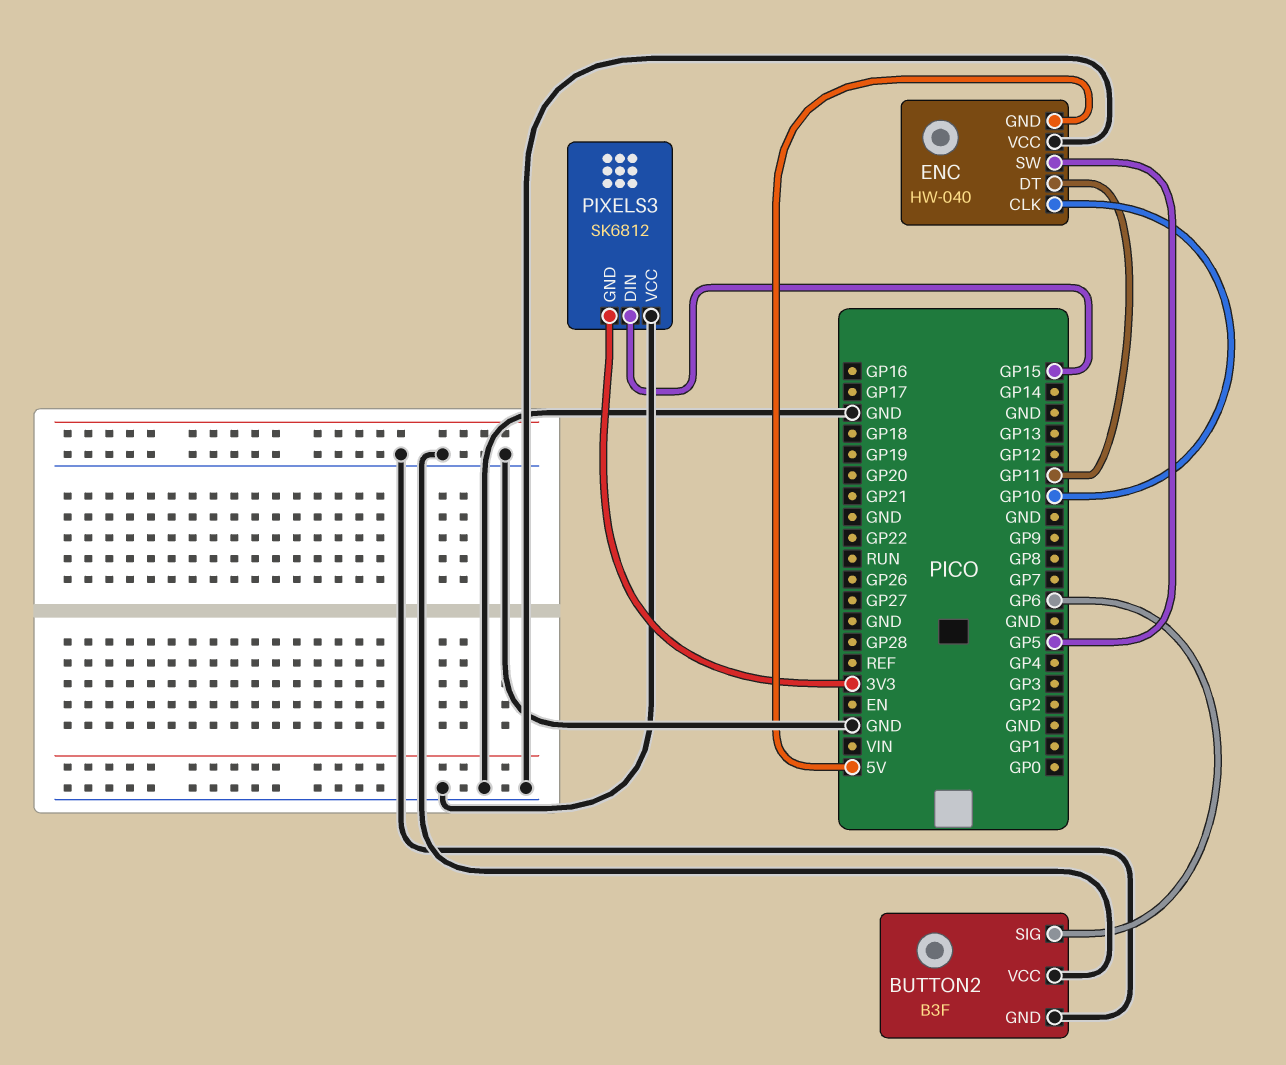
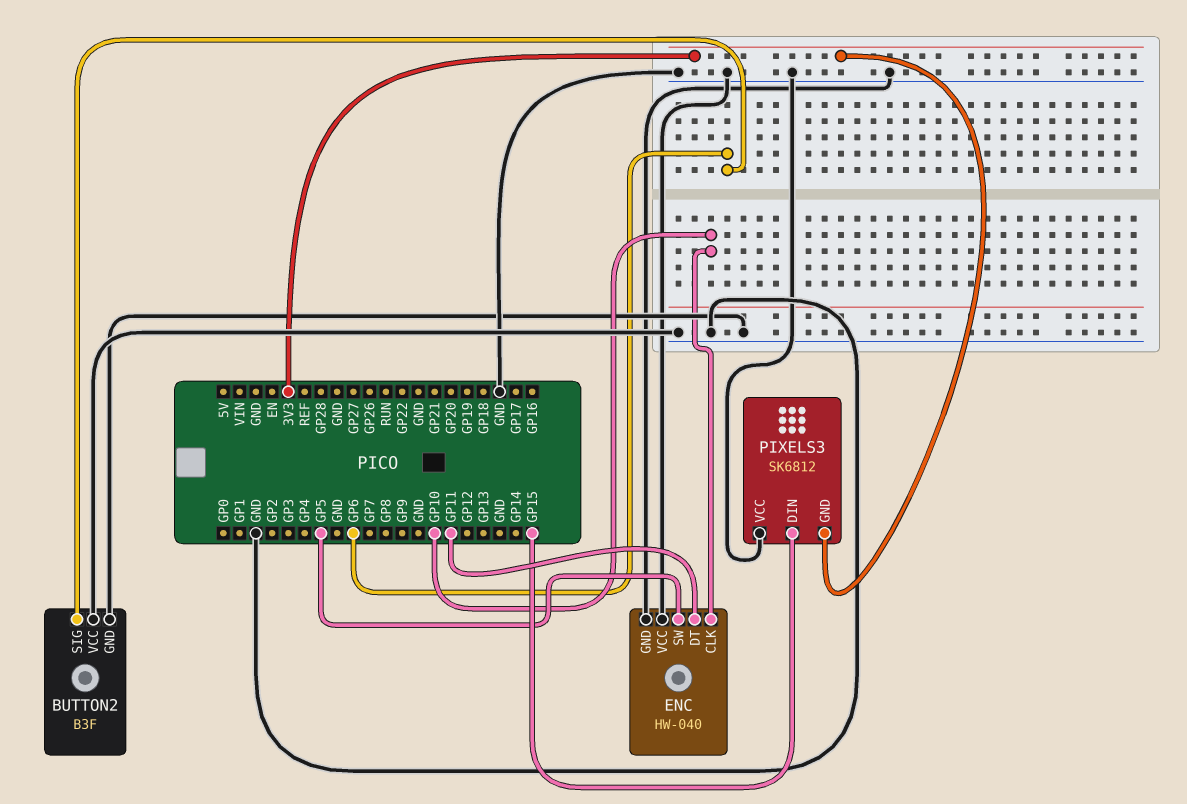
ENC pin GND: 5V -> GND

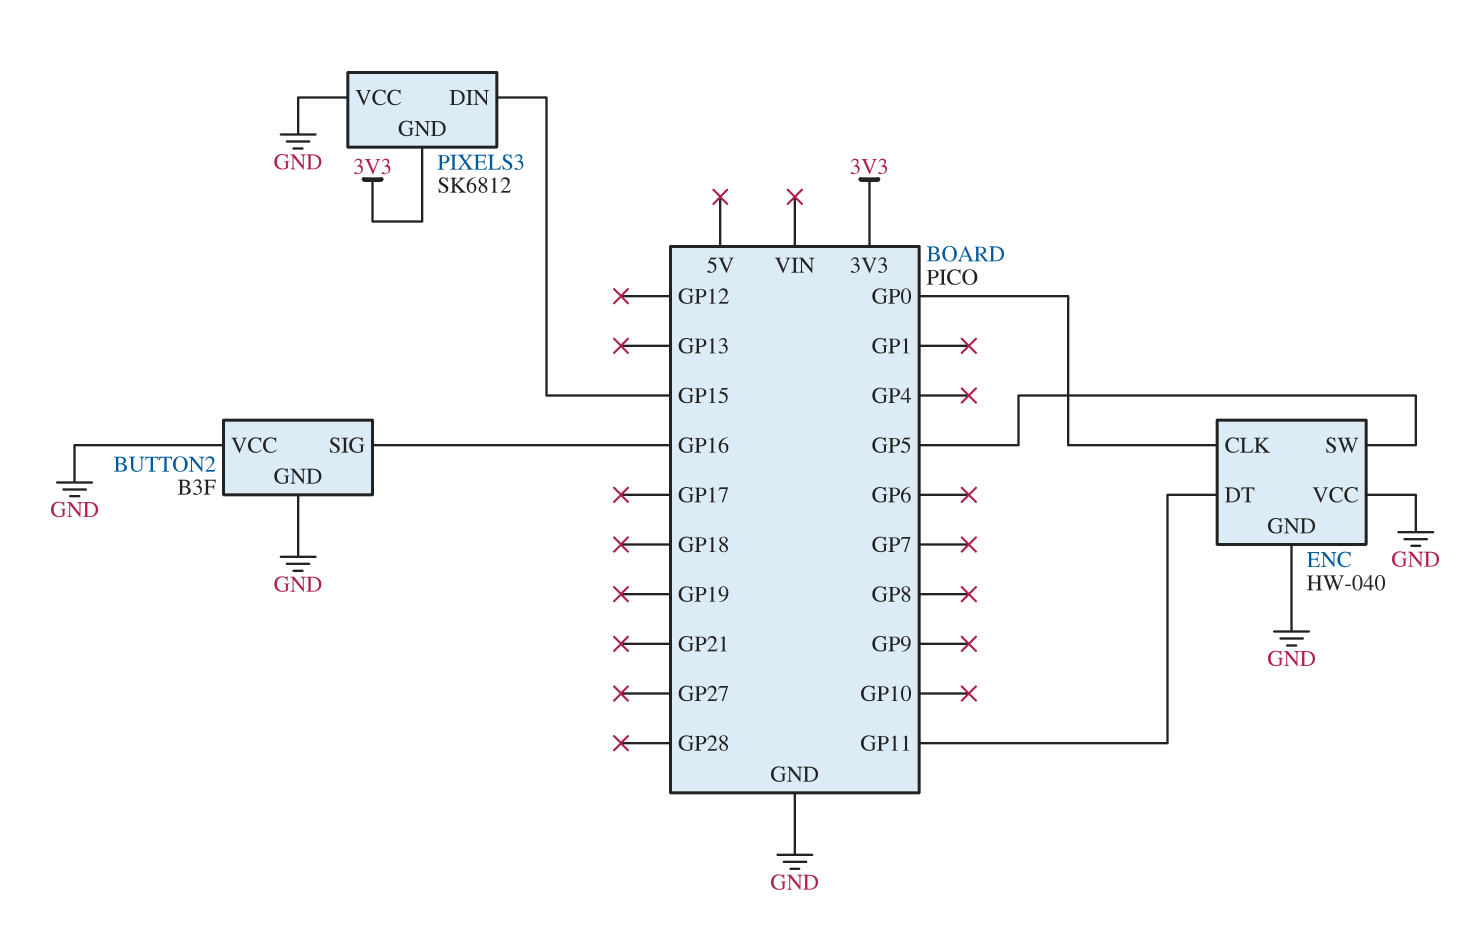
BUTTON2 pin SIG: GP6 -> GP16
ENC pin CLK: GP10 -> GP0

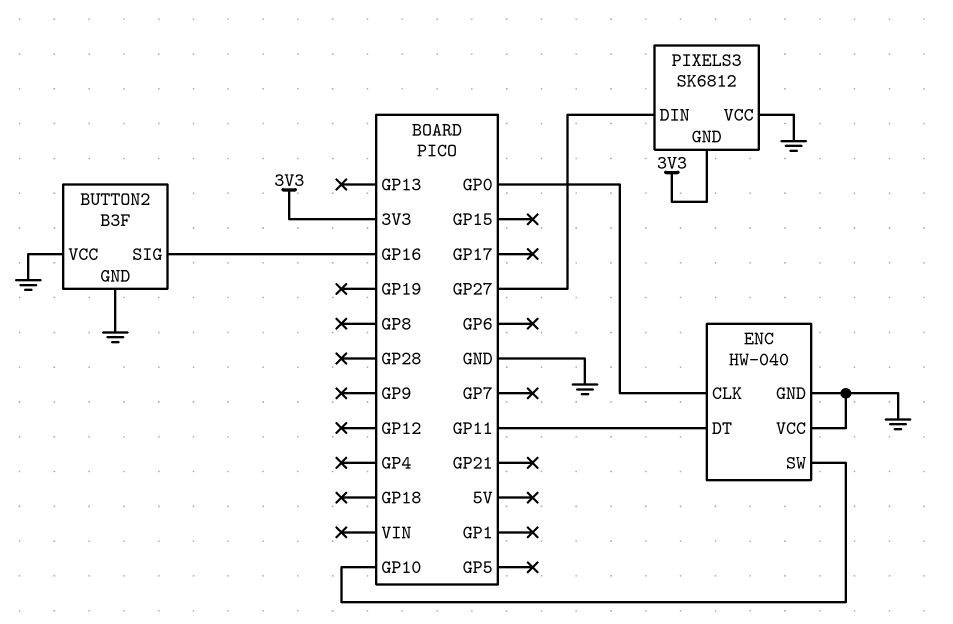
ENC pin SW: GP5 -> GP10
PIXELS3 pin DIN: GP15 -> GP27

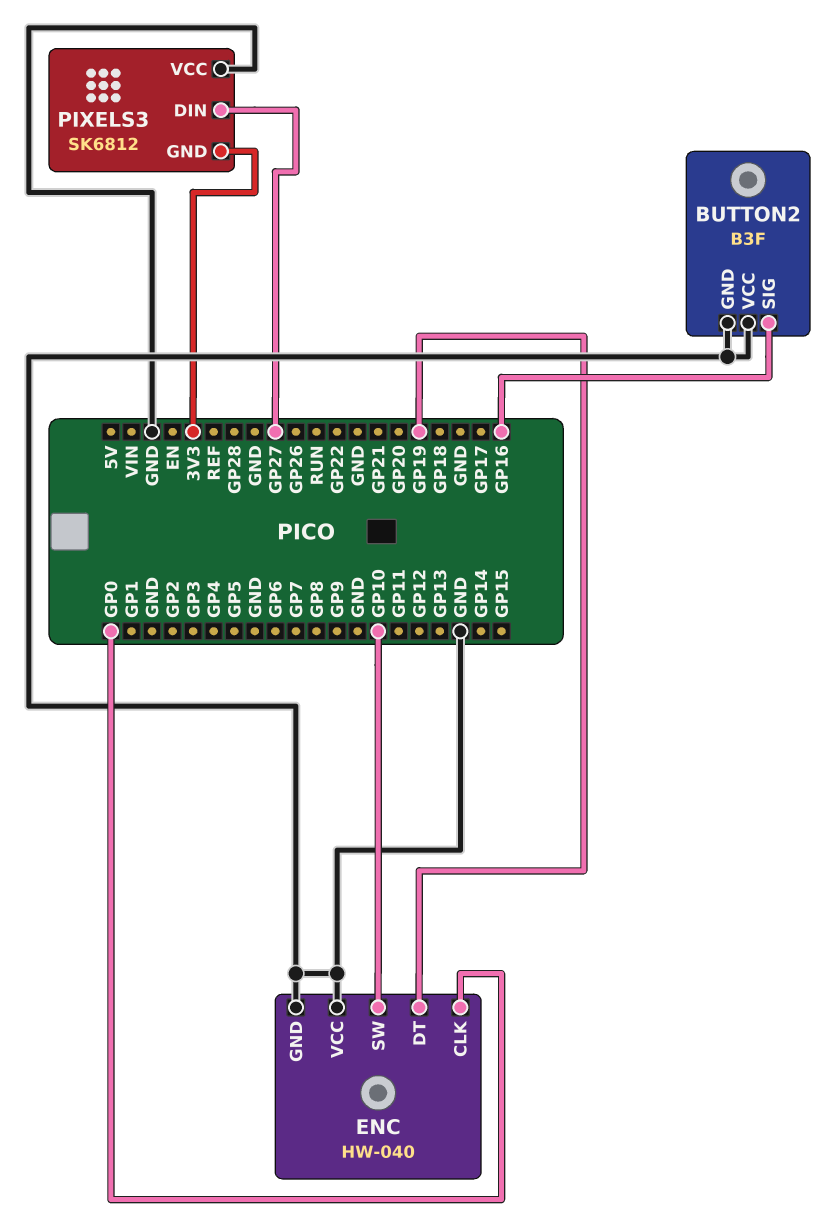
ENC pin DT: GP11 -> GP19

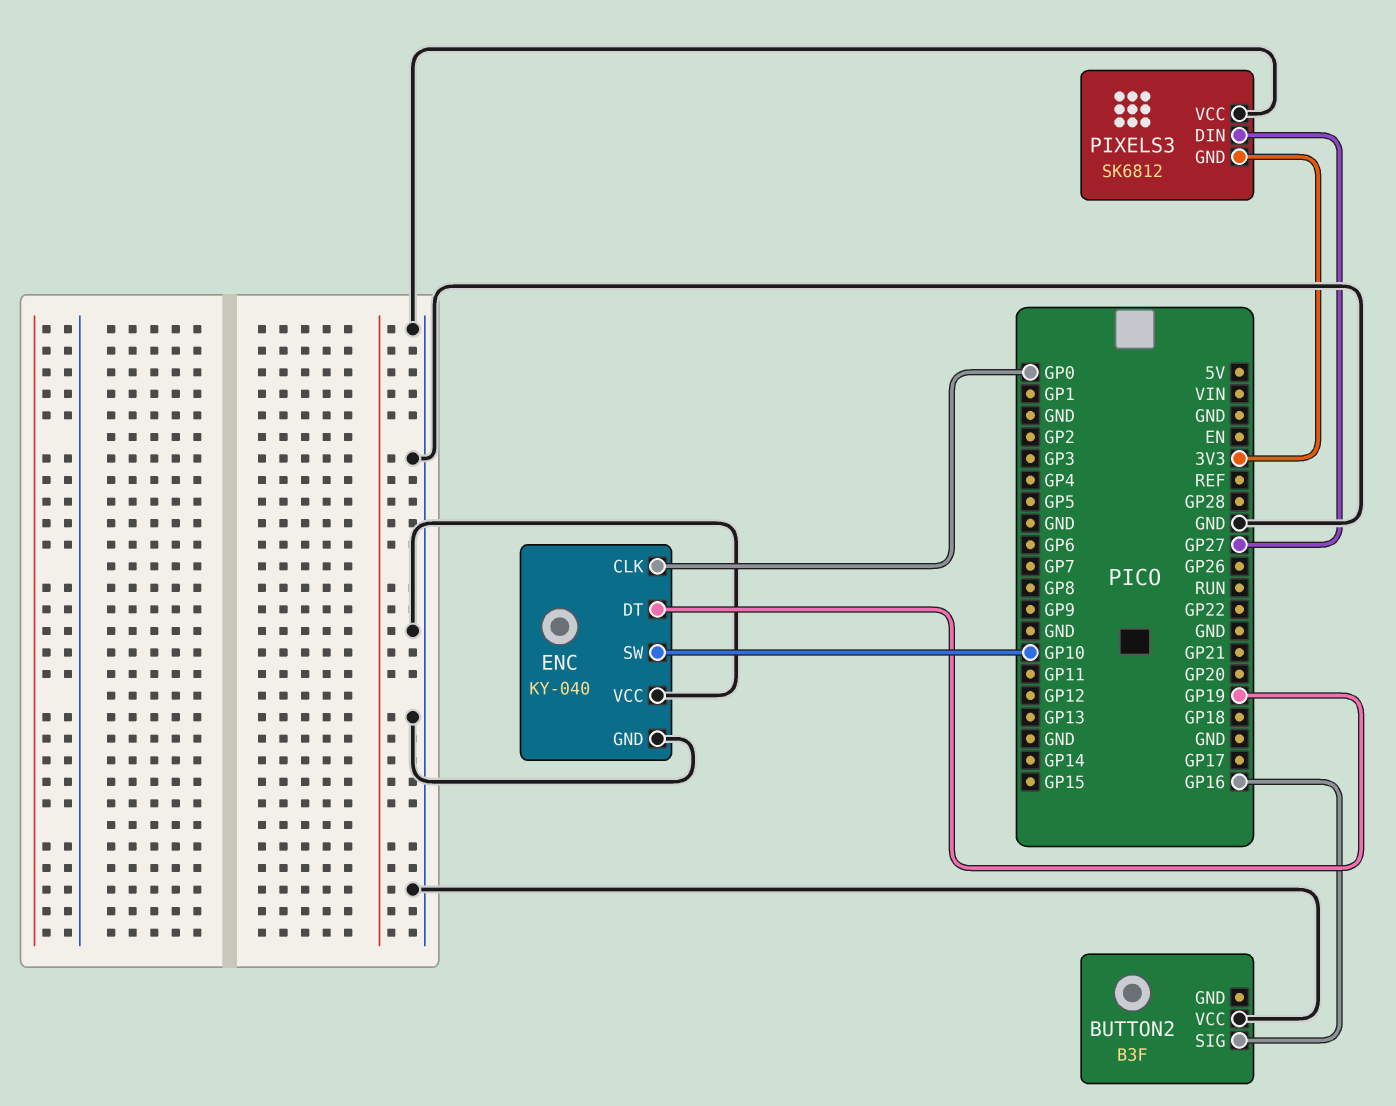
BUTTON2 pin GND: GND -> none
ENC: HW-040 -> KY-040

